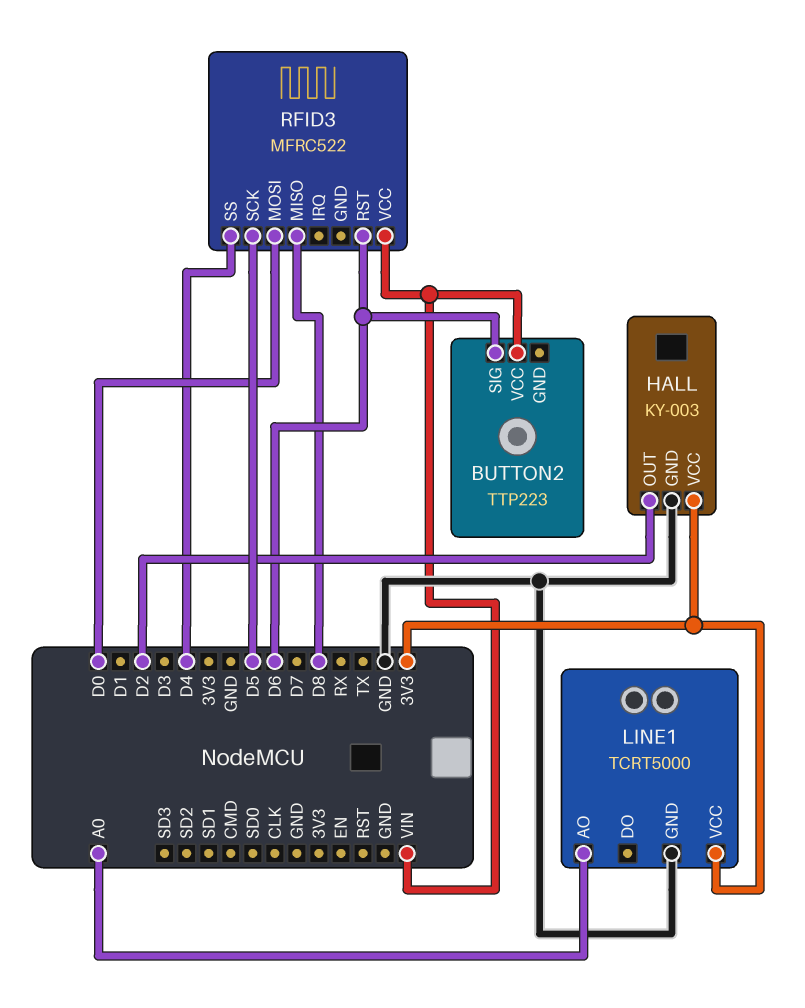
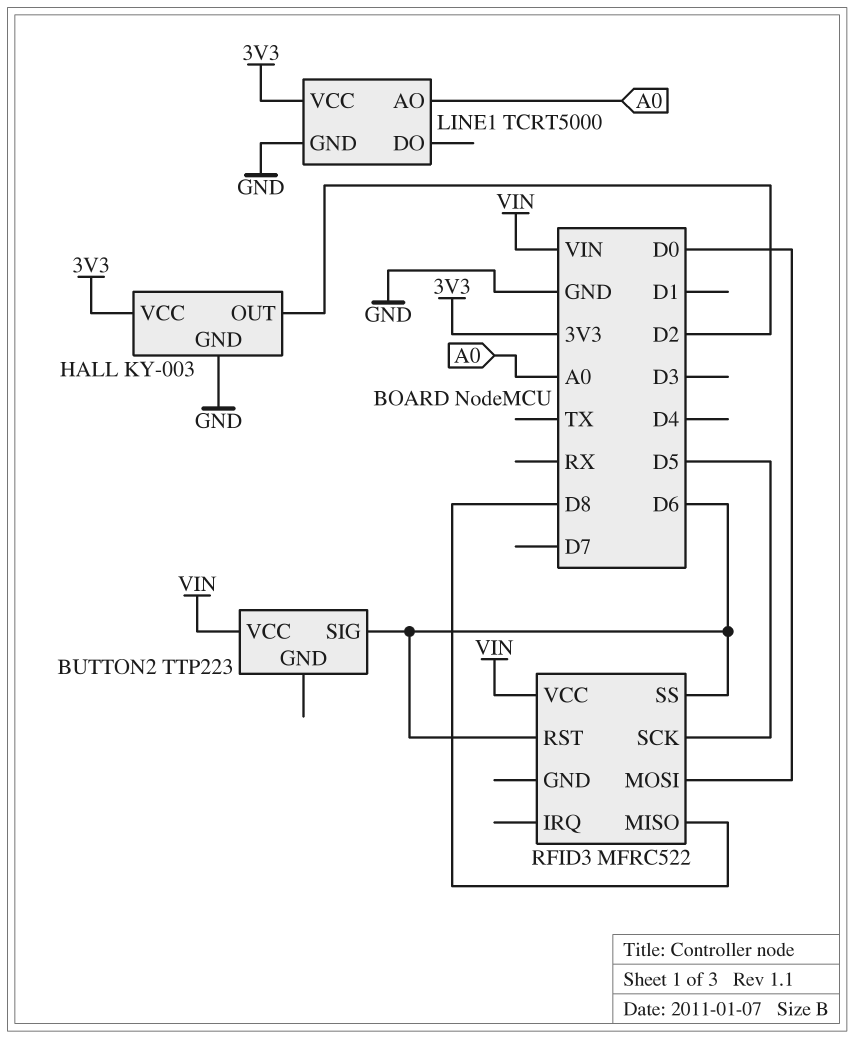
RFID3 pin SS: D4 -> D6

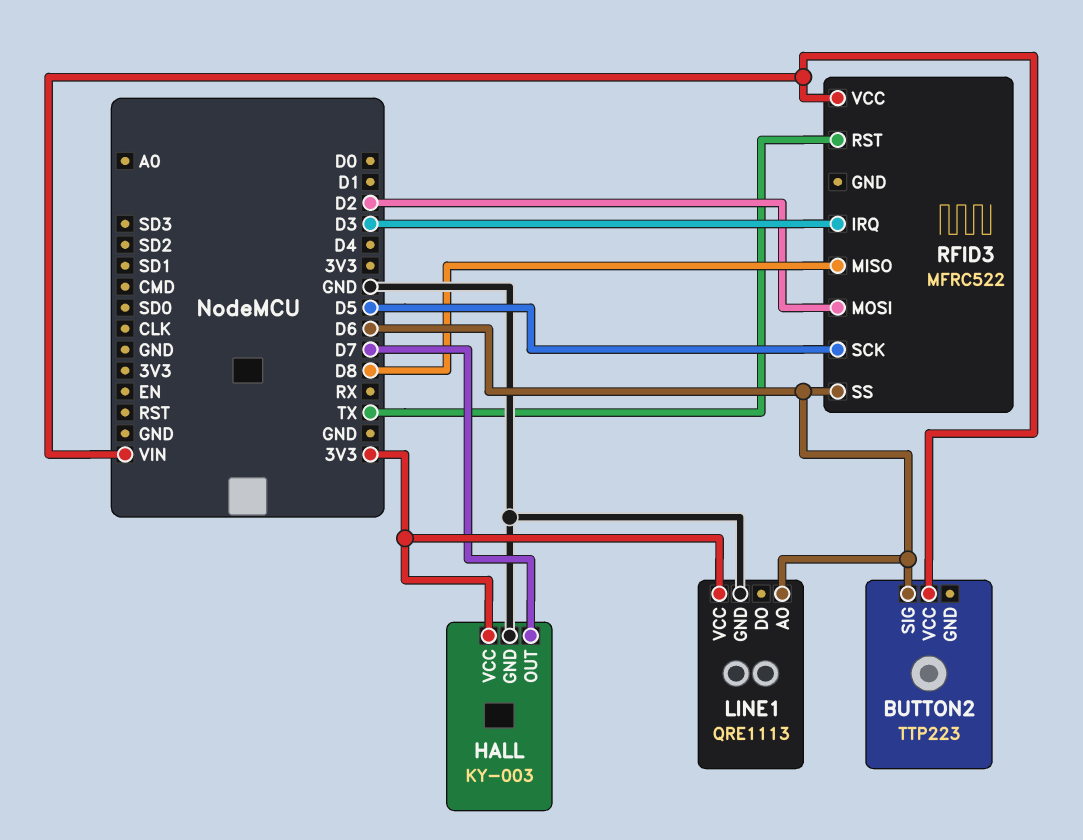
HALL pin OUT: D2 -> D7
LINE1: TCRT5000 -> QRE1113
LINE1 pin AO: A0 -> D6
RFID3 pin IRQ: none -> D3
RFID3 pin MOSI: D0 -> D2
RFID3 pin RST: D6 -> TX

